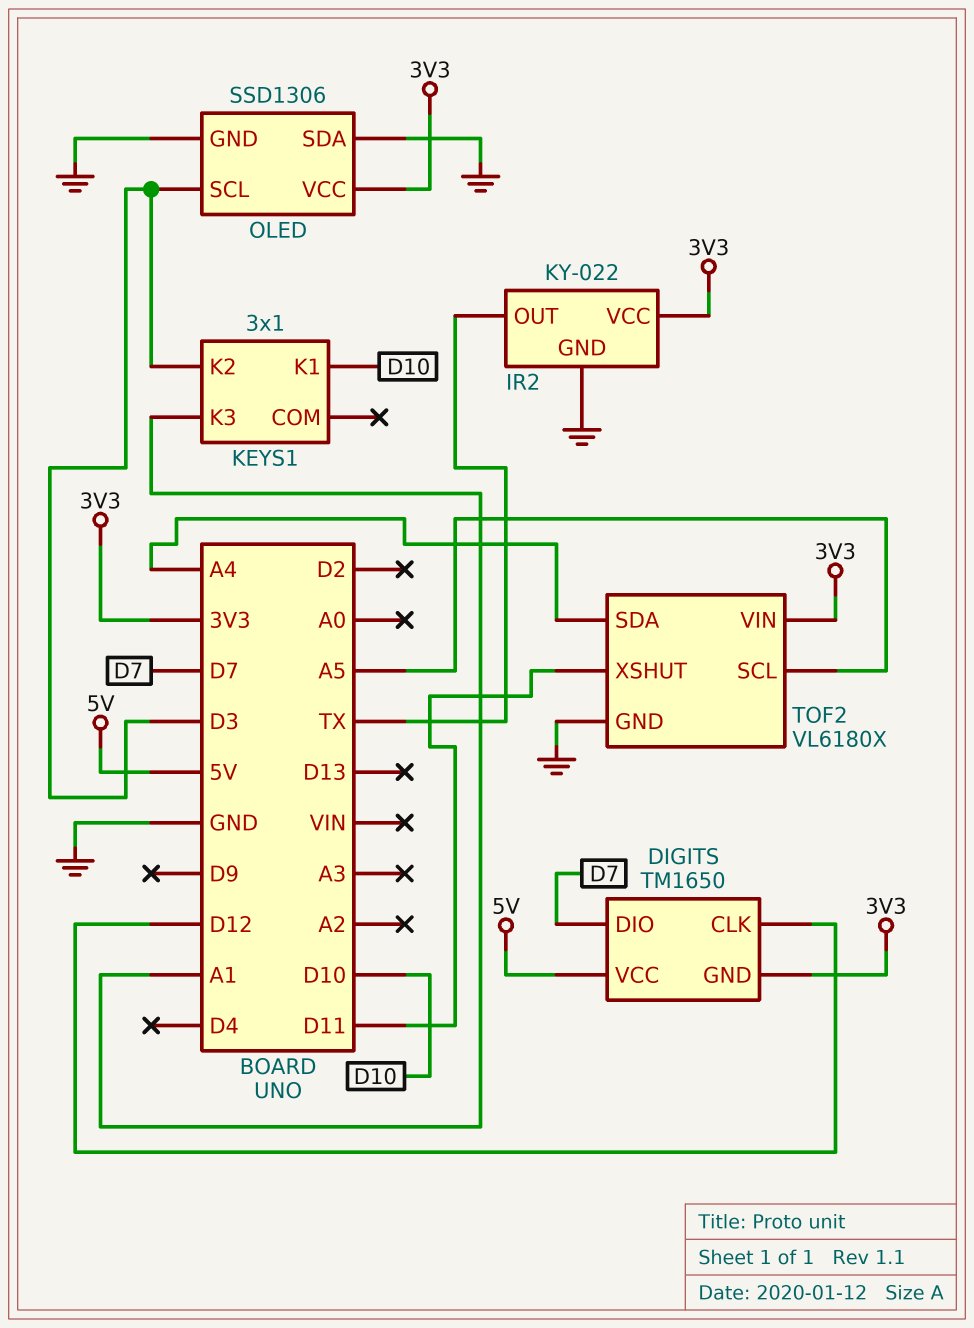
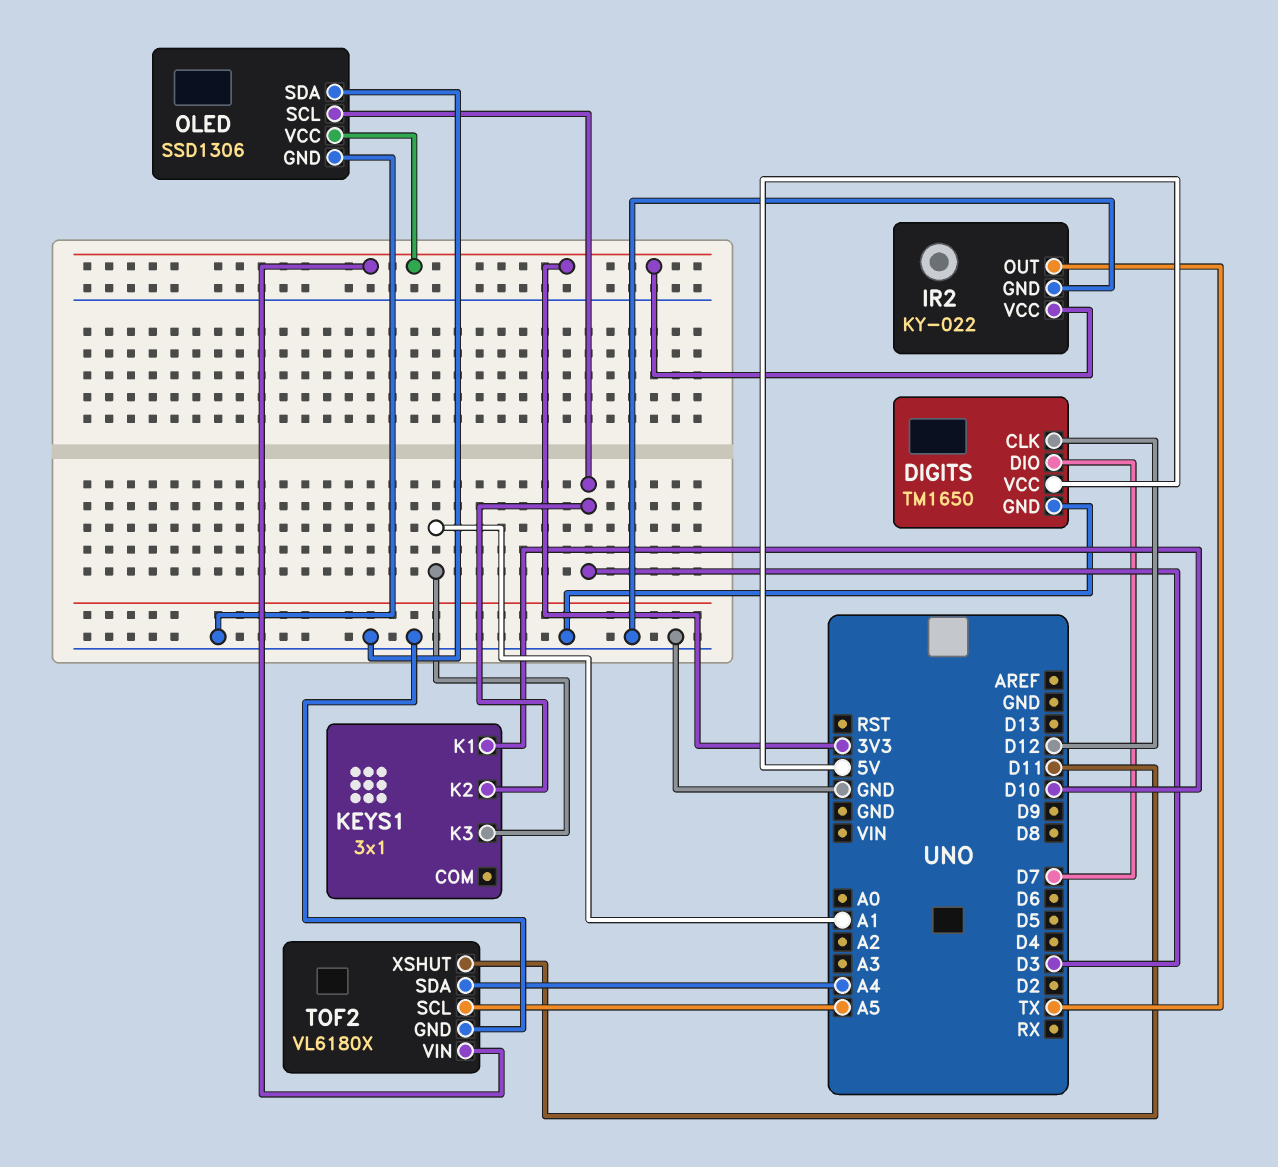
DIGITS pin GND: 3V3 -> GND

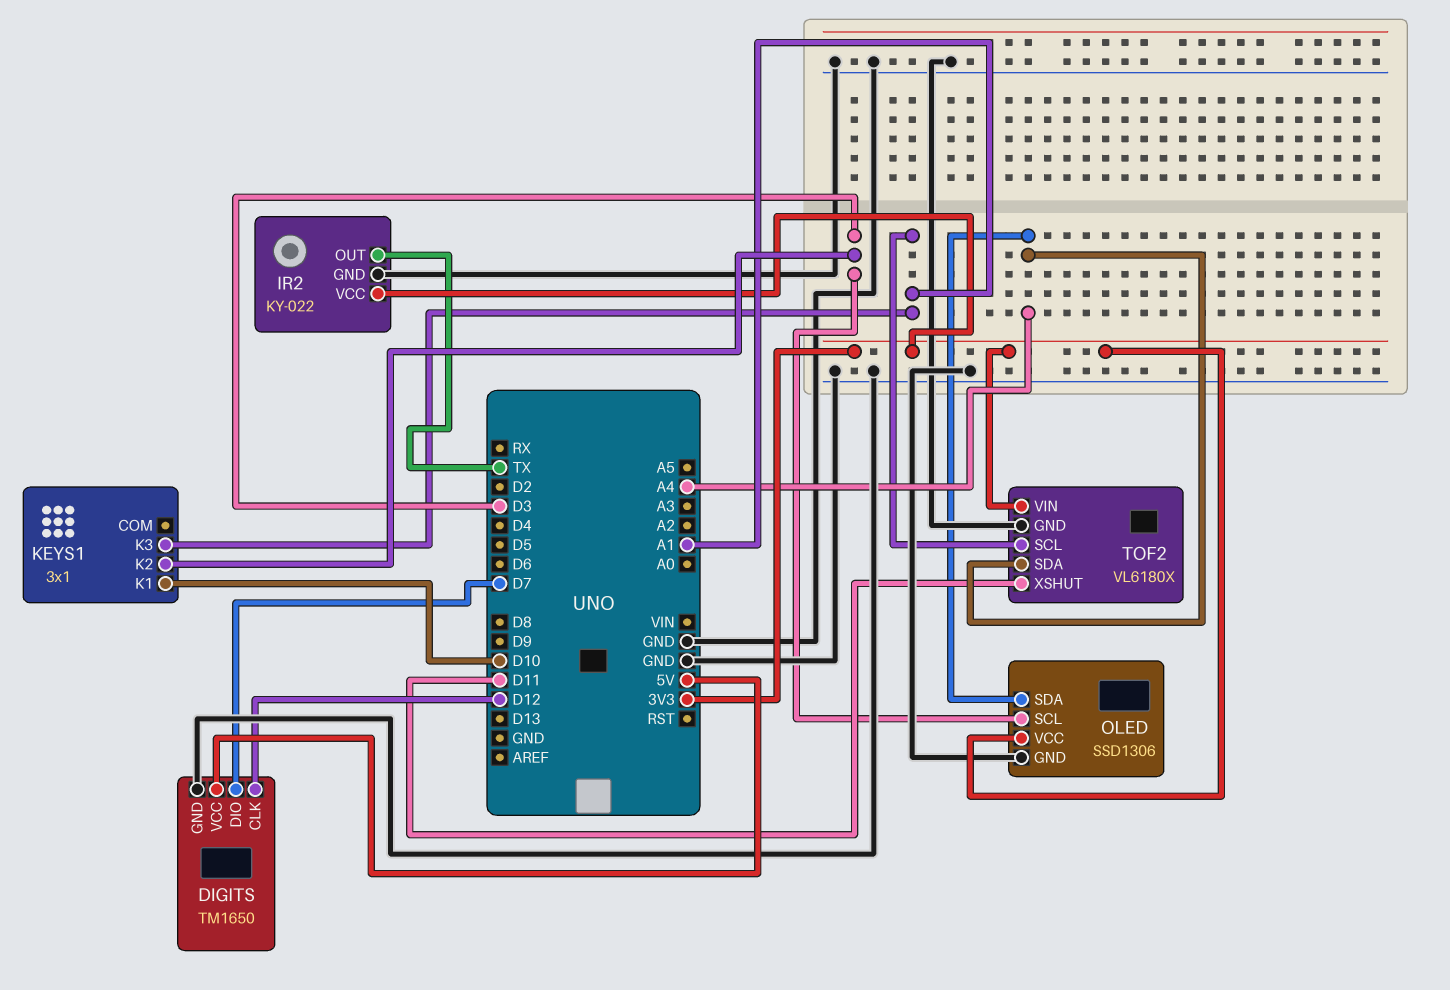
OLED pin SDA: GND -> A4
TOF2 pin SCL: A5 -> A1

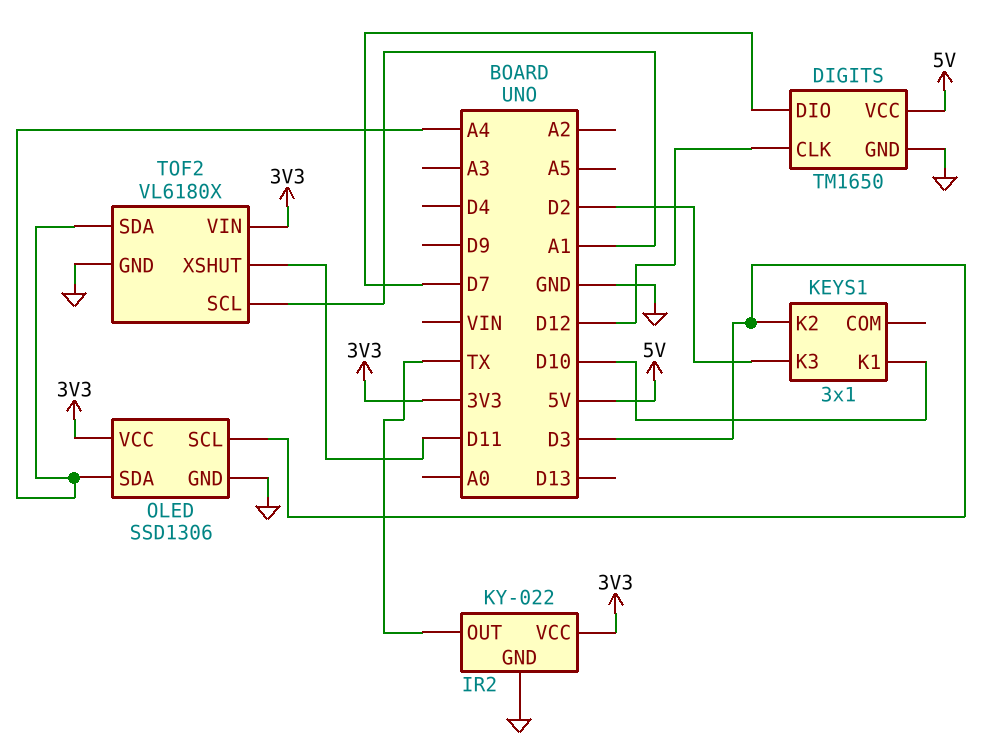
KEYS1 pin K3: A1 -> D2

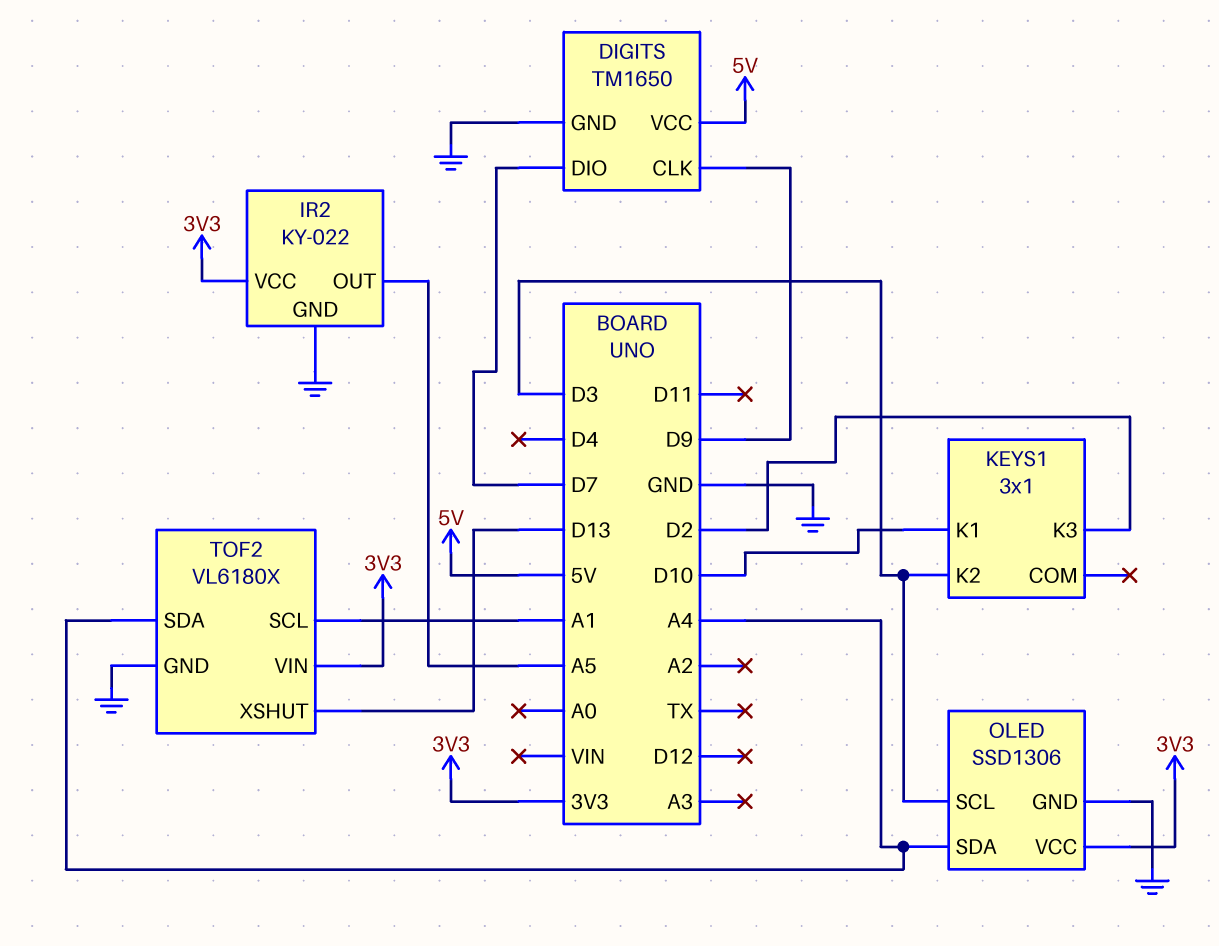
DIGITS pin CLK: D12 -> D9
IR2 pin OUT: TX -> A5
TOF2 pin XSHUT: D11 -> D13

